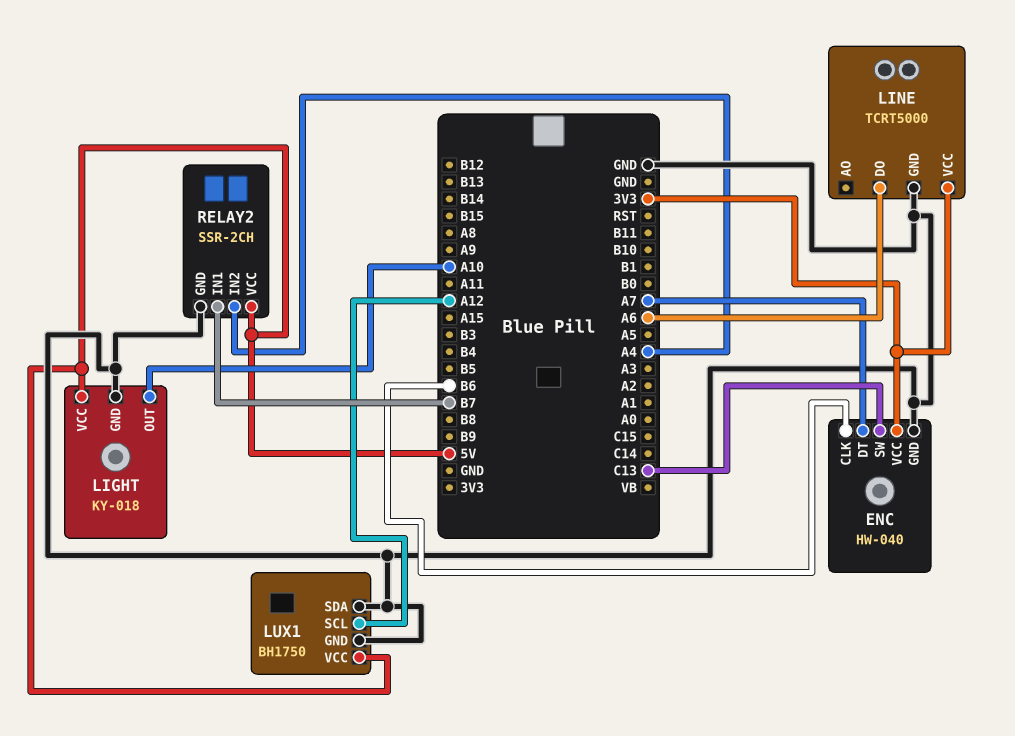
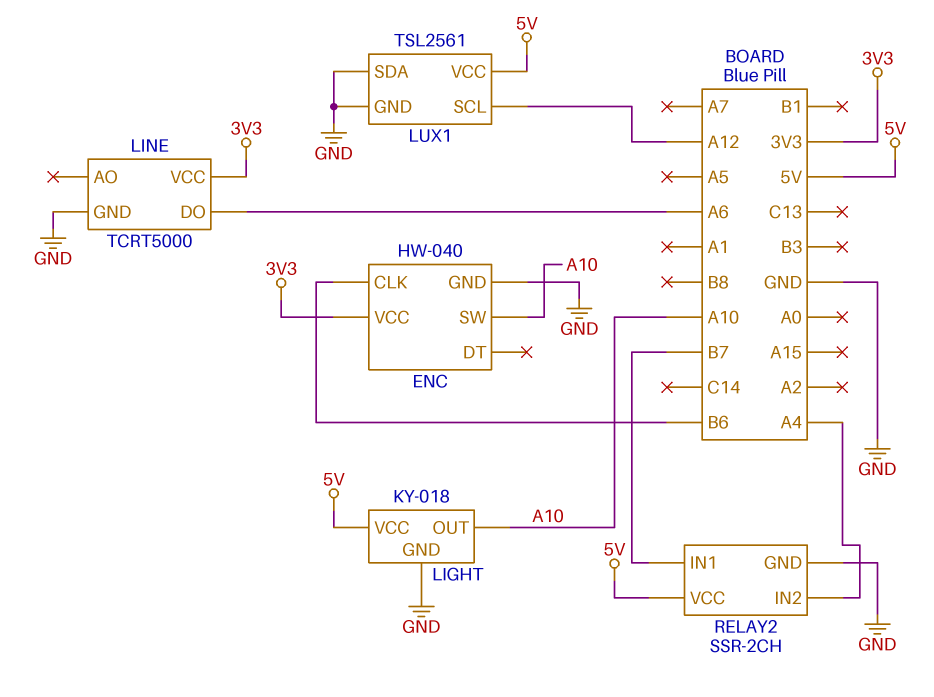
ENC pin DT: A7 -> none
ENC pin SW: C13 -> A10
LUX1: BH1750 -> TSL2561

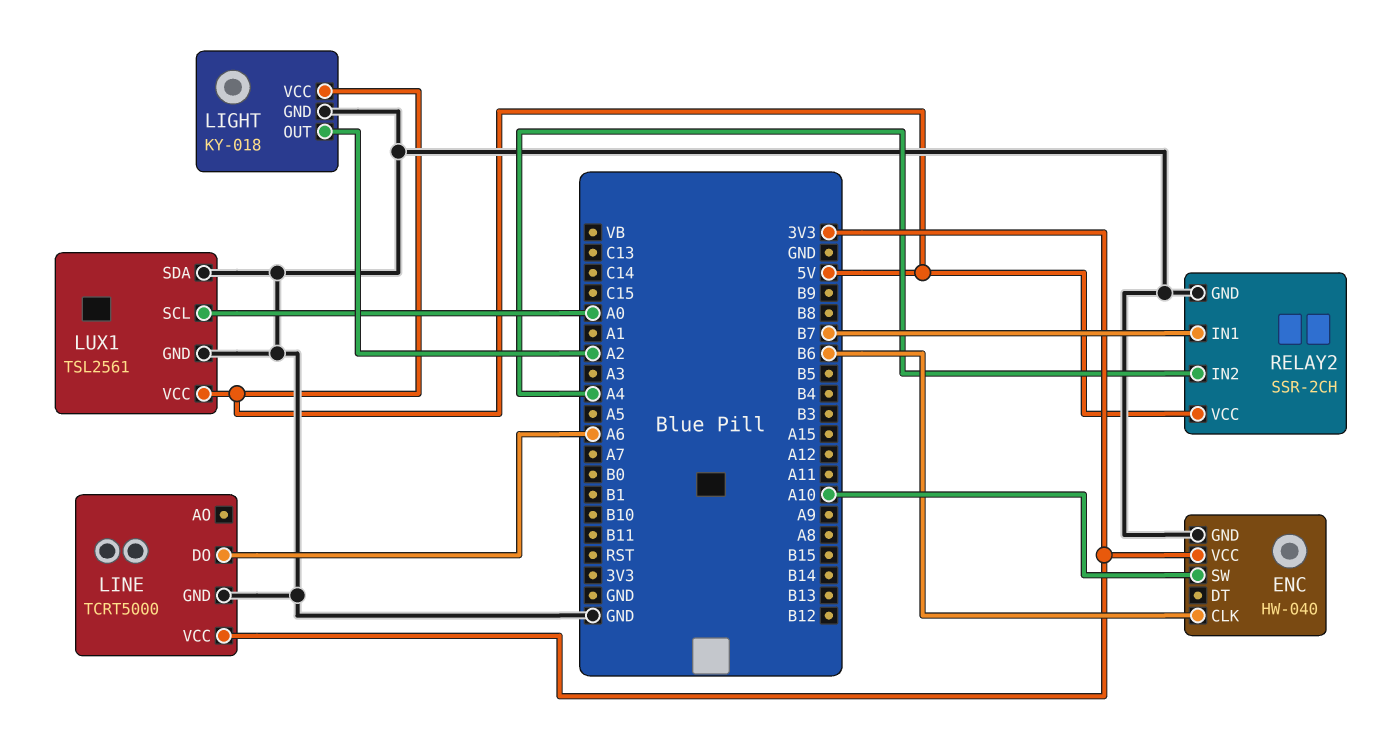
LIGHT pin OUT: A10 -> A2
LUX1 pin SCL: A12 -> A0

